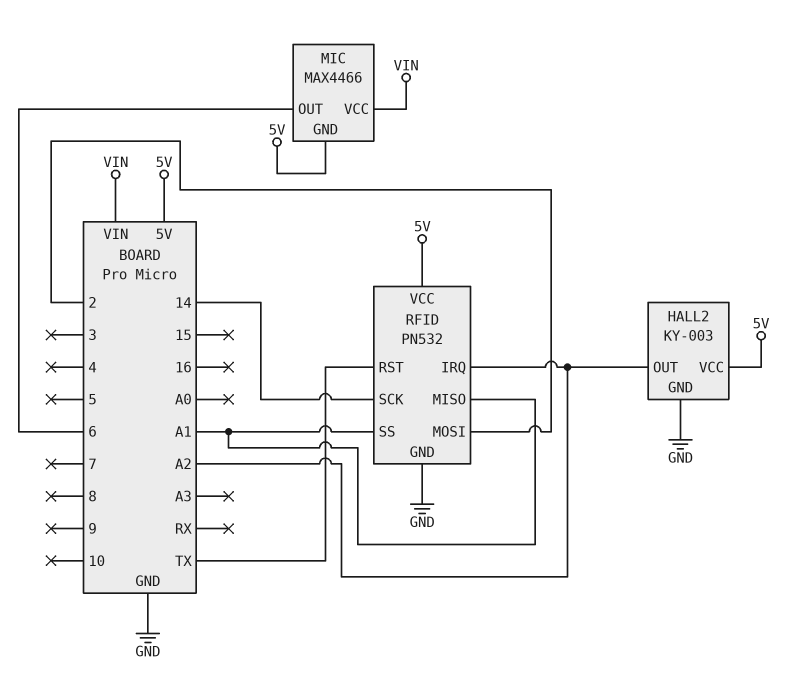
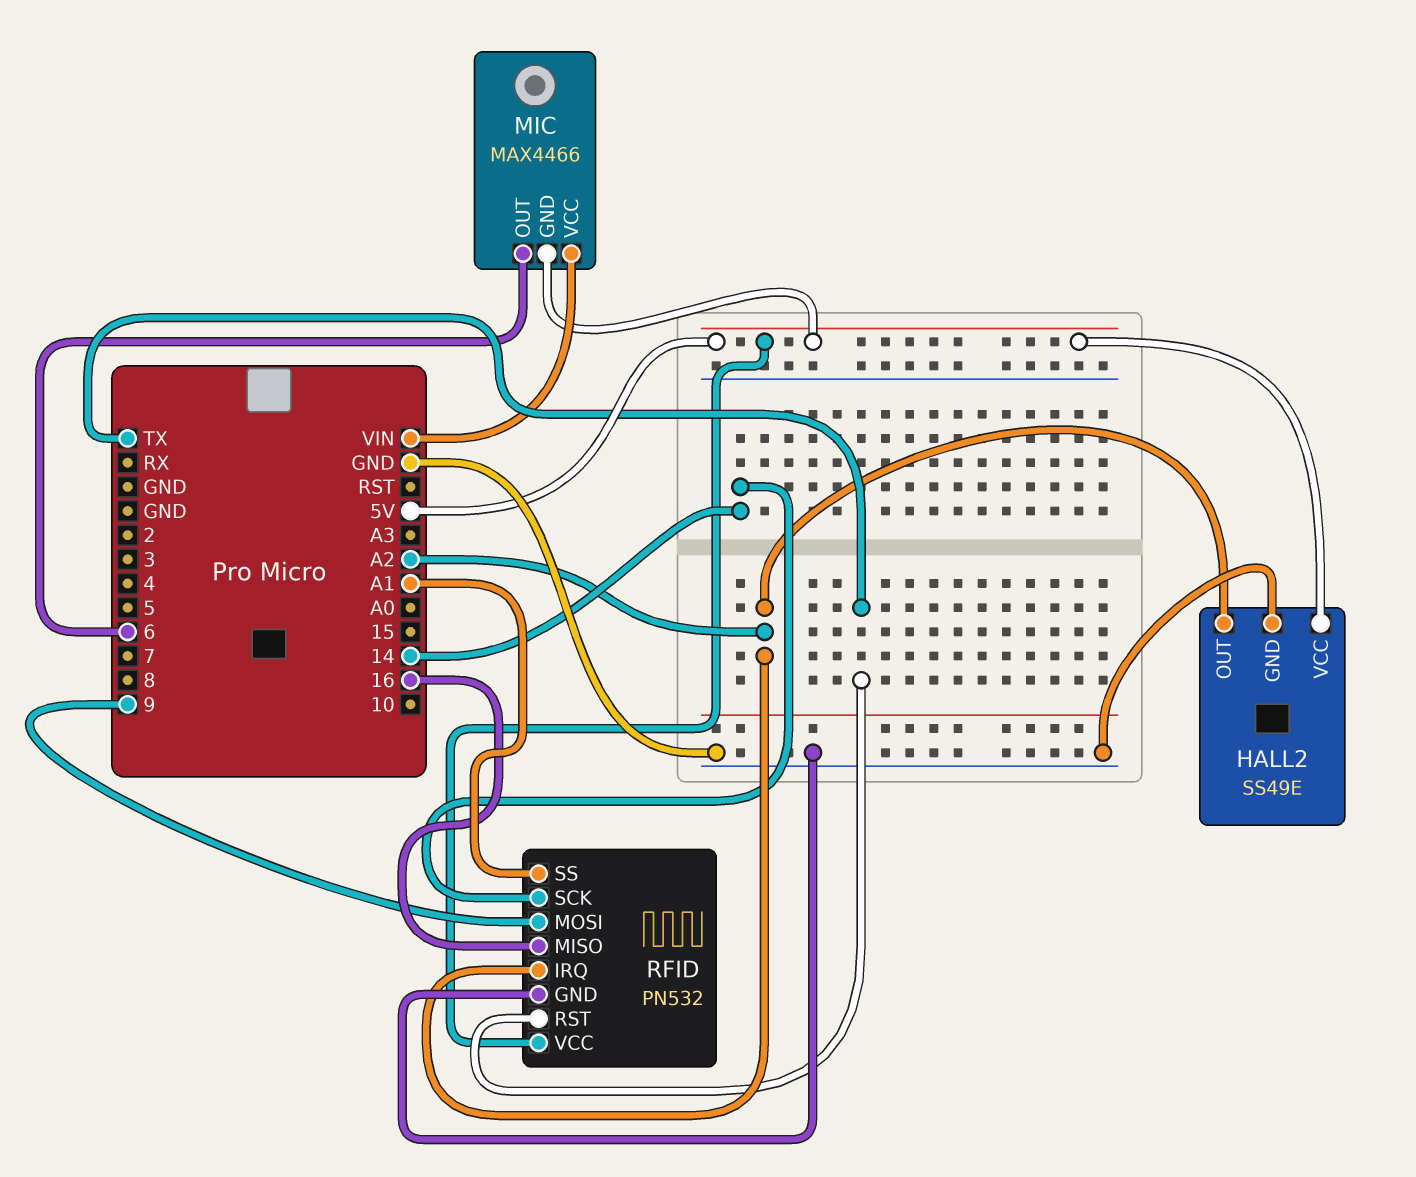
HALL2: KY-003 -> SS49E
RFID pin MISO: A1 -> 16
RFID pin MOSI: 2 -> 9

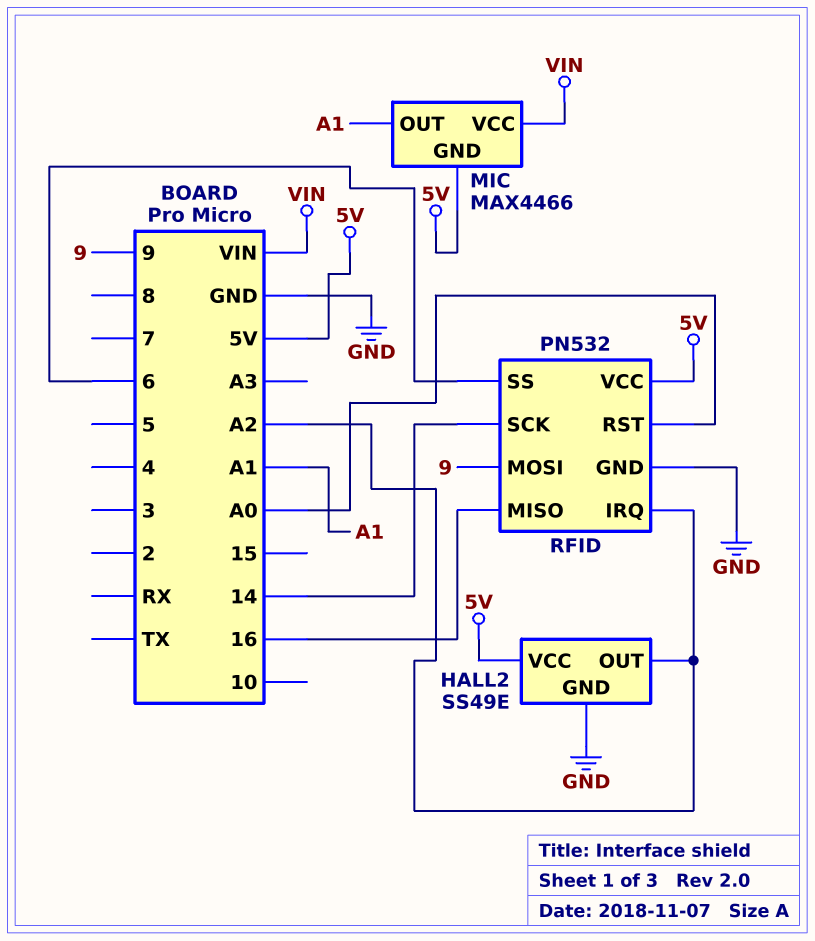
MIC pin OUT: 6 -> A1
RFID pin RST: TX -> A0
RFID pin SS: A1 -> 6

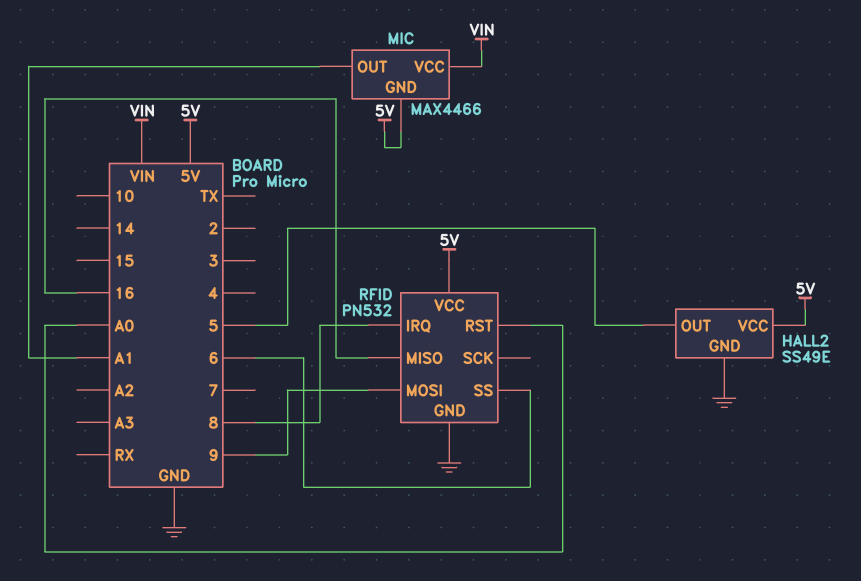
HALL2 pin OUT: A2 -> 5
RFID pin IRQ: A2 -> 8
RFID pin SCK: 14 -> none

